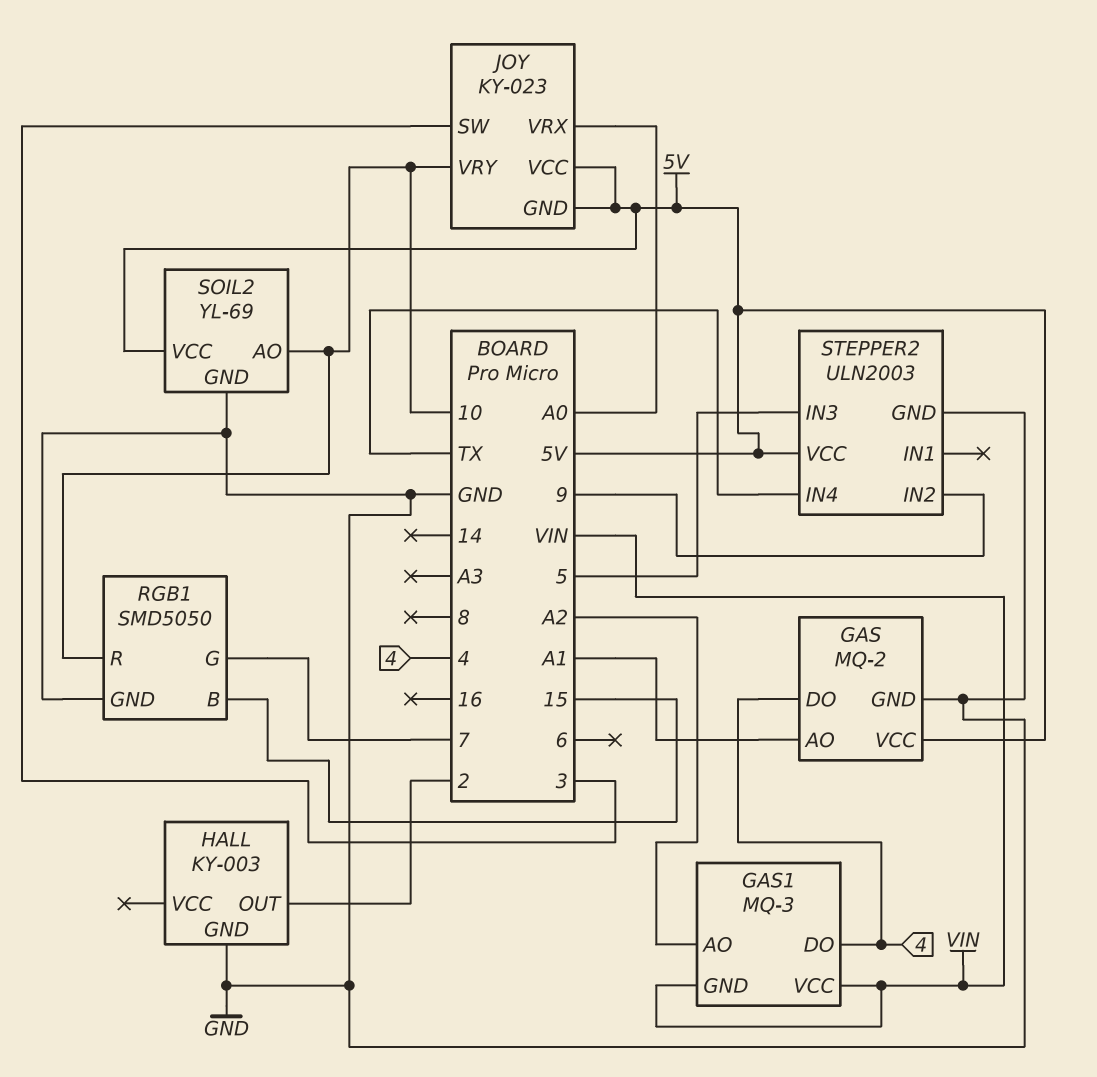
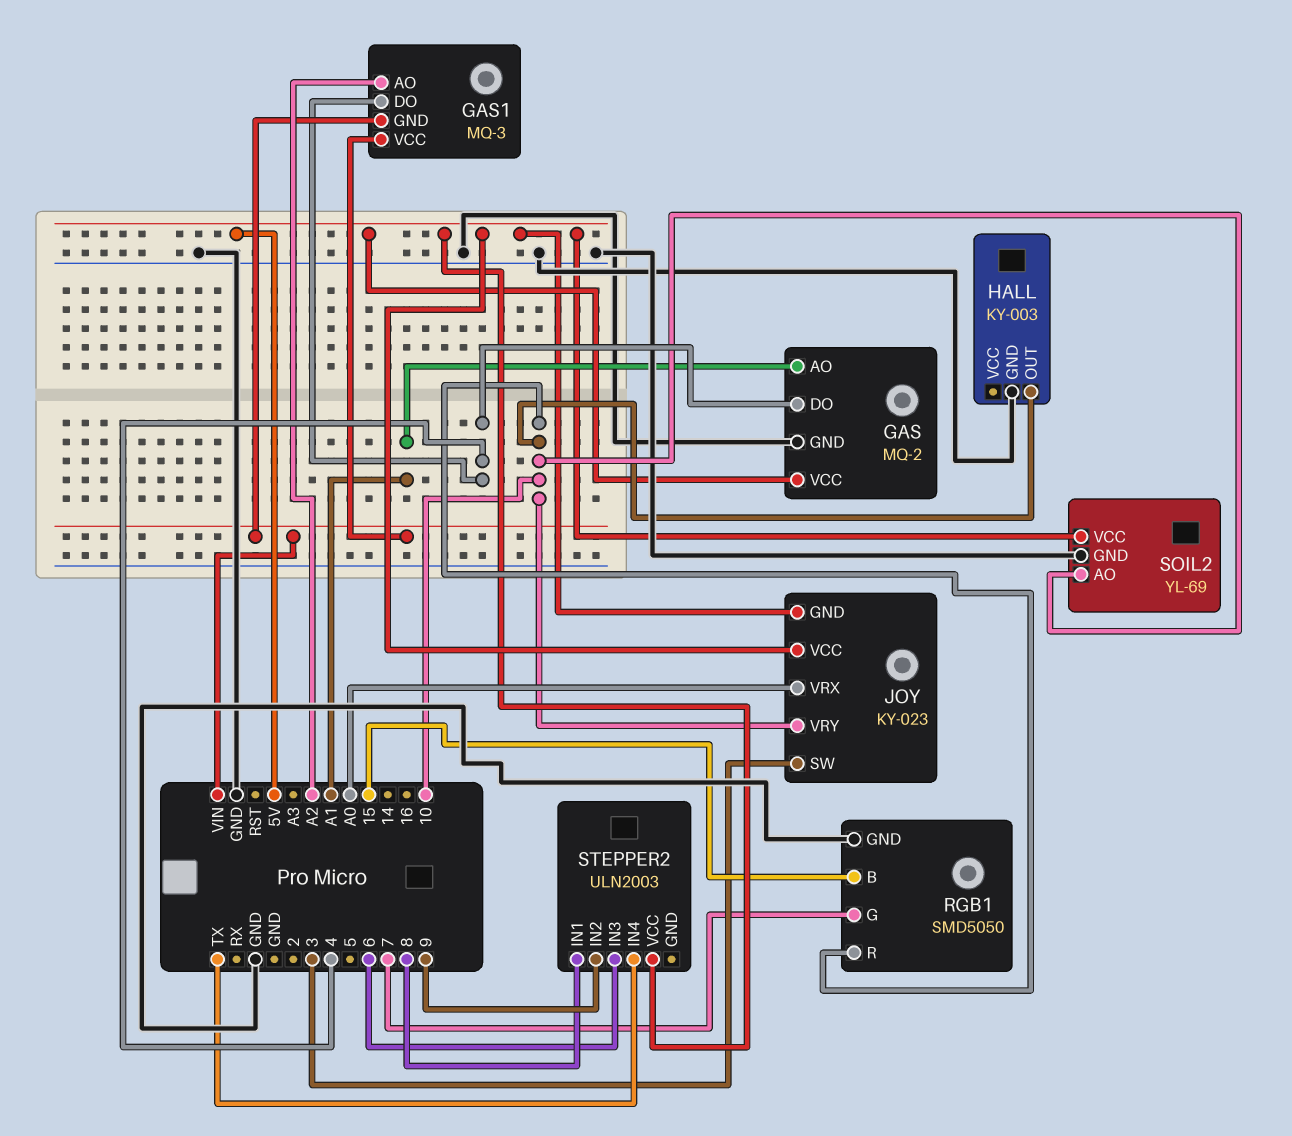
HALL pin OUT: 2 -> 10
STEPPER2 pin GND: GND -> none
STEPPER2 pin IN1: none -> 8
STEPPER2 pin IN3: 5 -> 6

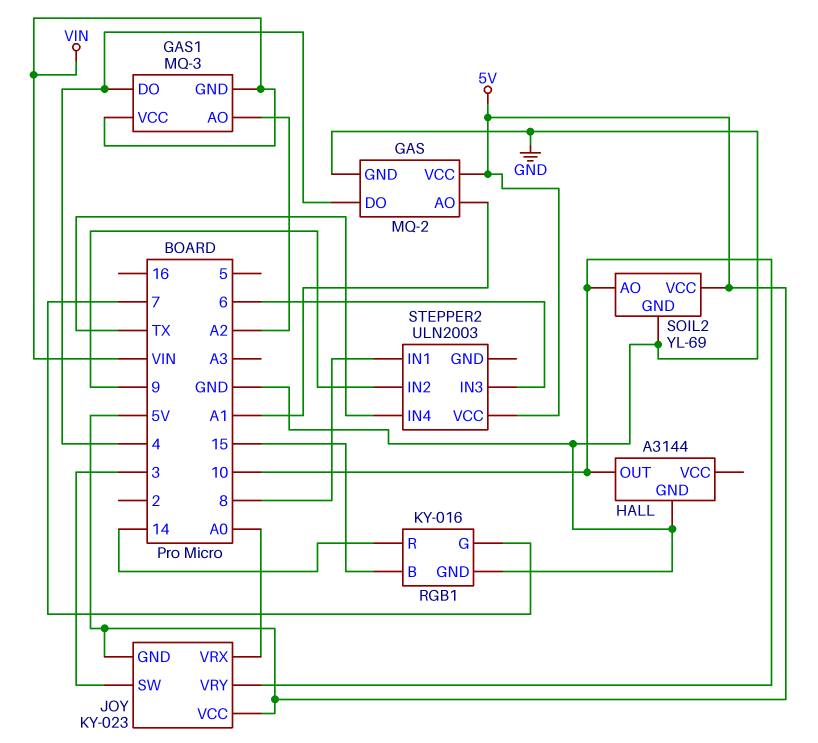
HALL: KY-003 -> A3144
RGB1: SMD5050 -> KY-016
RGB1 pin R: 10 -> 14

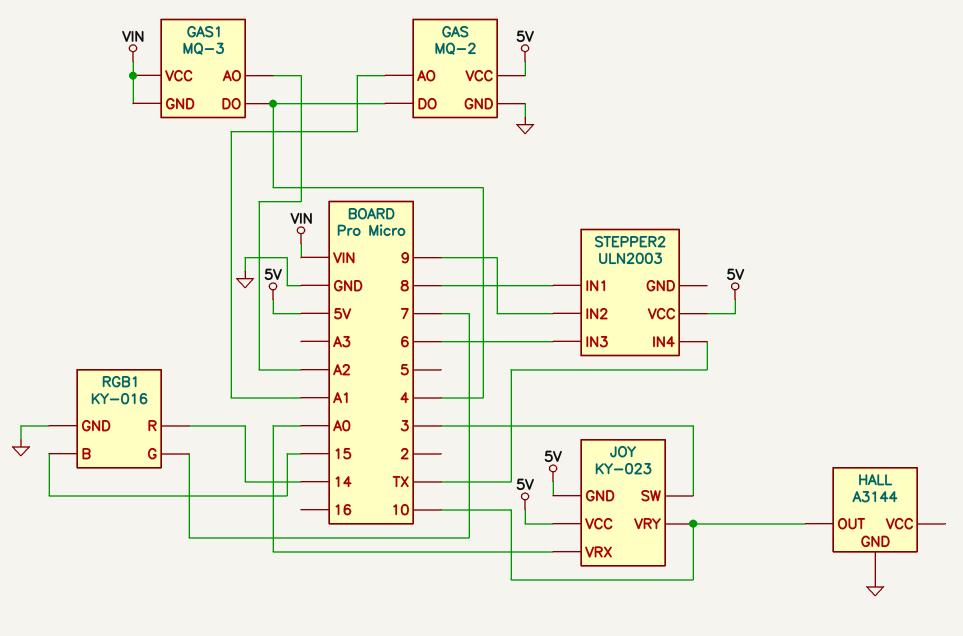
SOIL2: YL-69 -> none
SOIL2 pin AO: 10 -> none
SOIL2 pin GND: GND -> none
SOIL2 pin VCC: 5V -> none

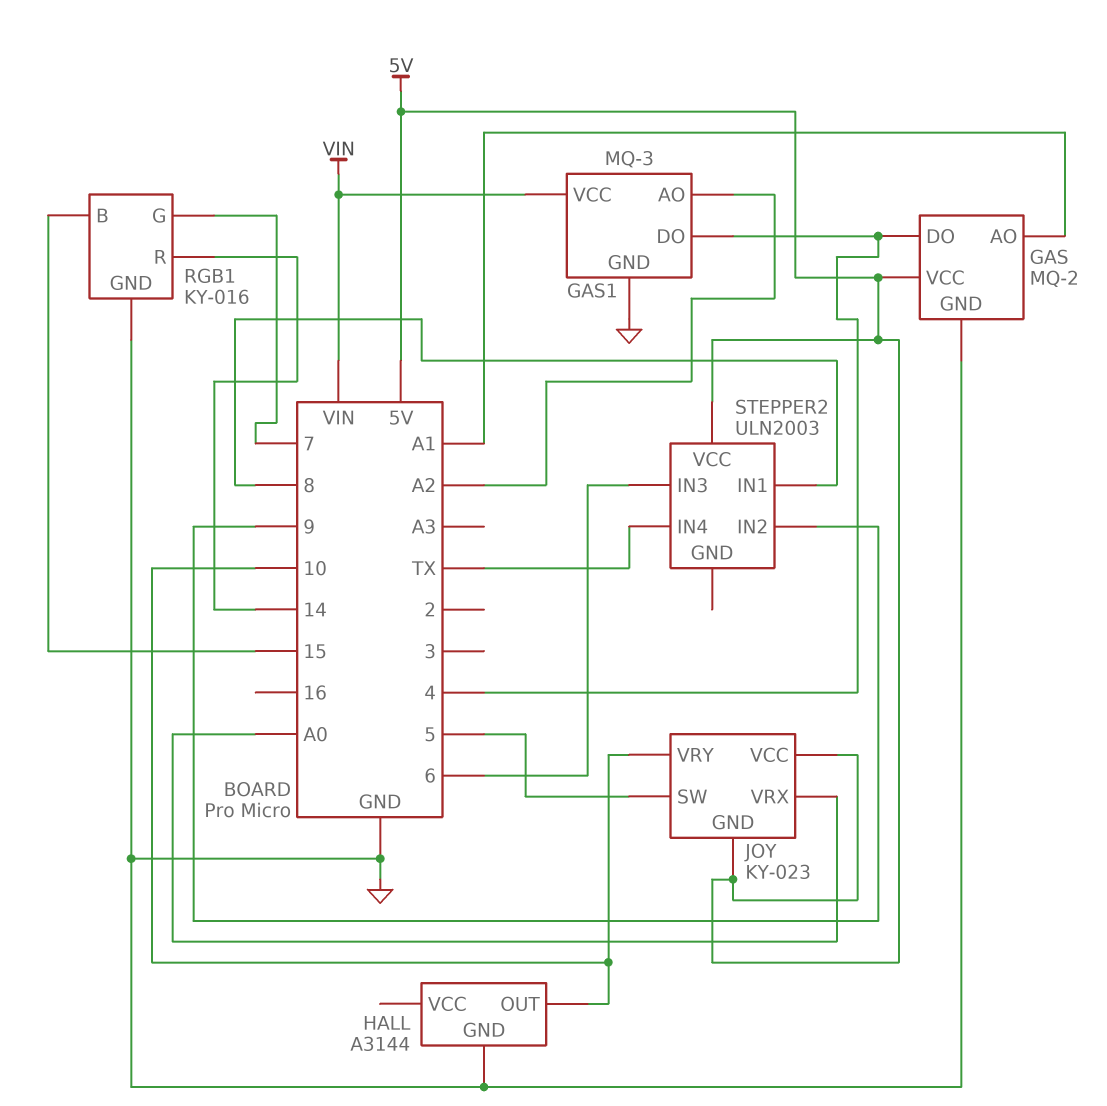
GAS1 pin GND: VIN -> GND
JOY pin SW: 3 -> 5

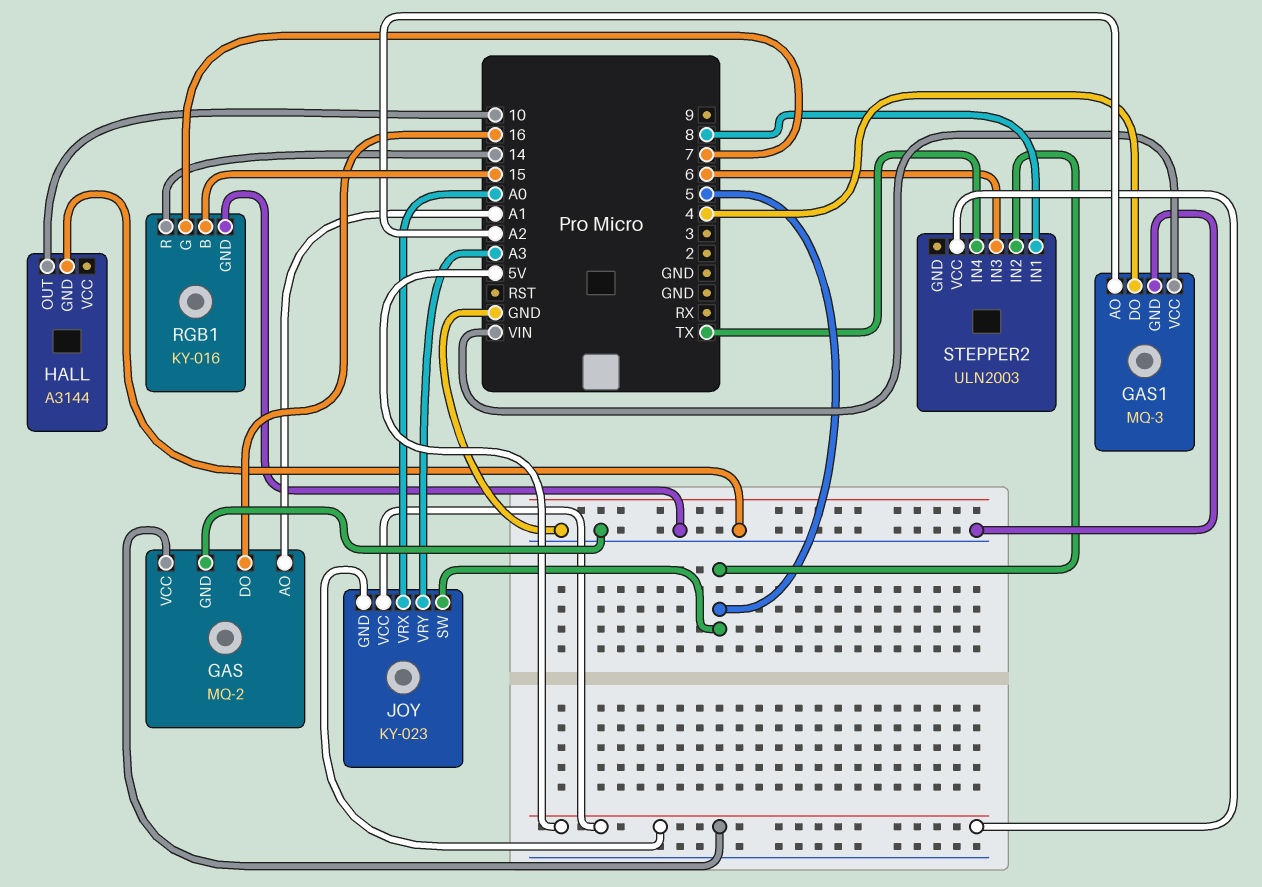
GAS pin DO: 4 -> 16
JOY pin VRY: 10 -> A3
STEPPER2 pin IN2: 9 -> 5

